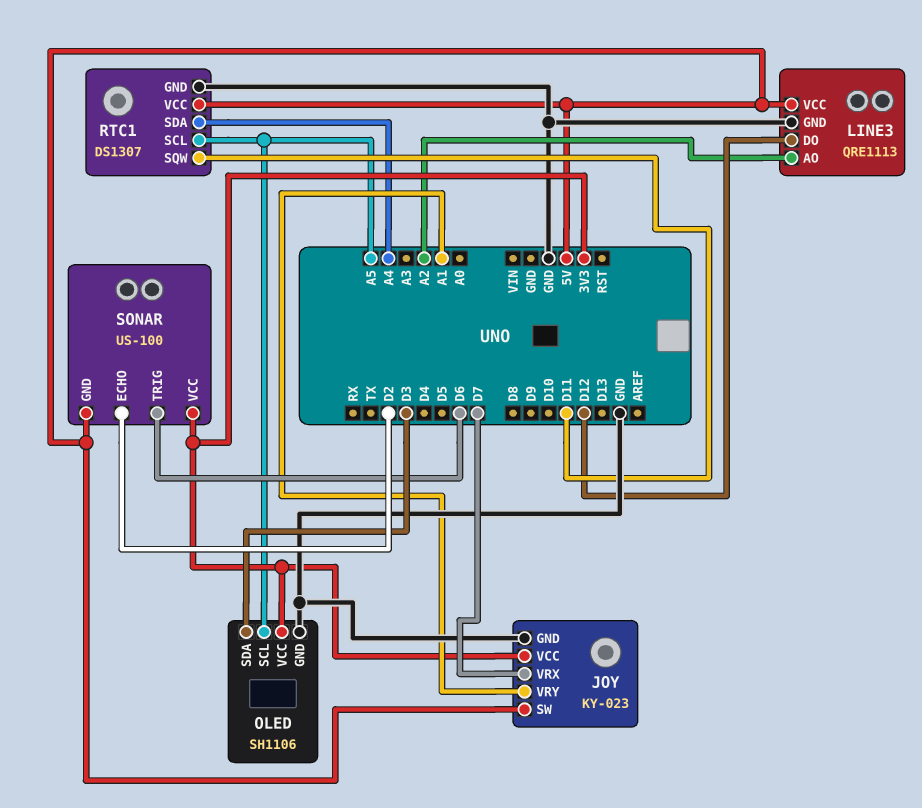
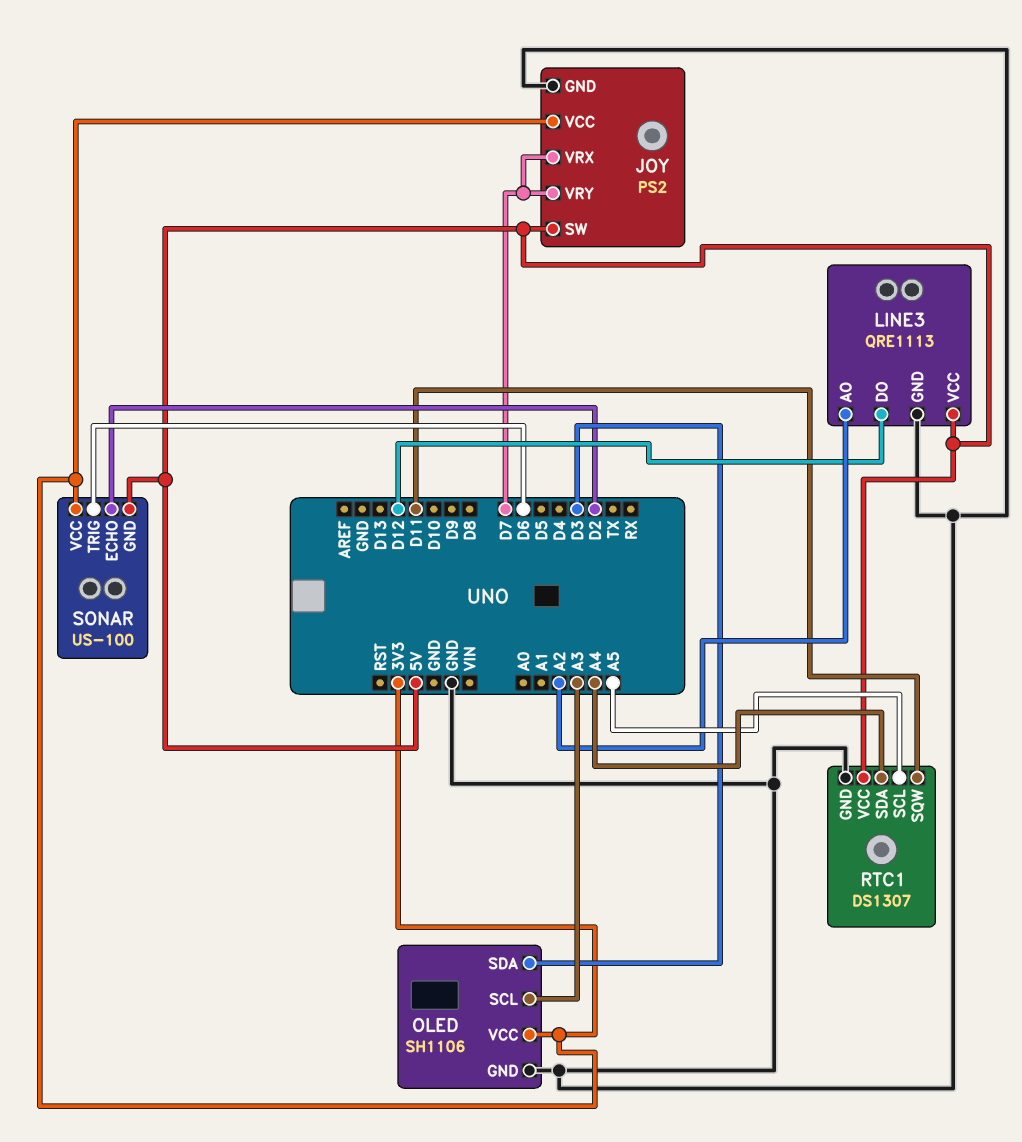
JOY: KY-023 -> PS2
JOY pin VRY: A1 -> D7
OLED pin SCL: A5 -> A3

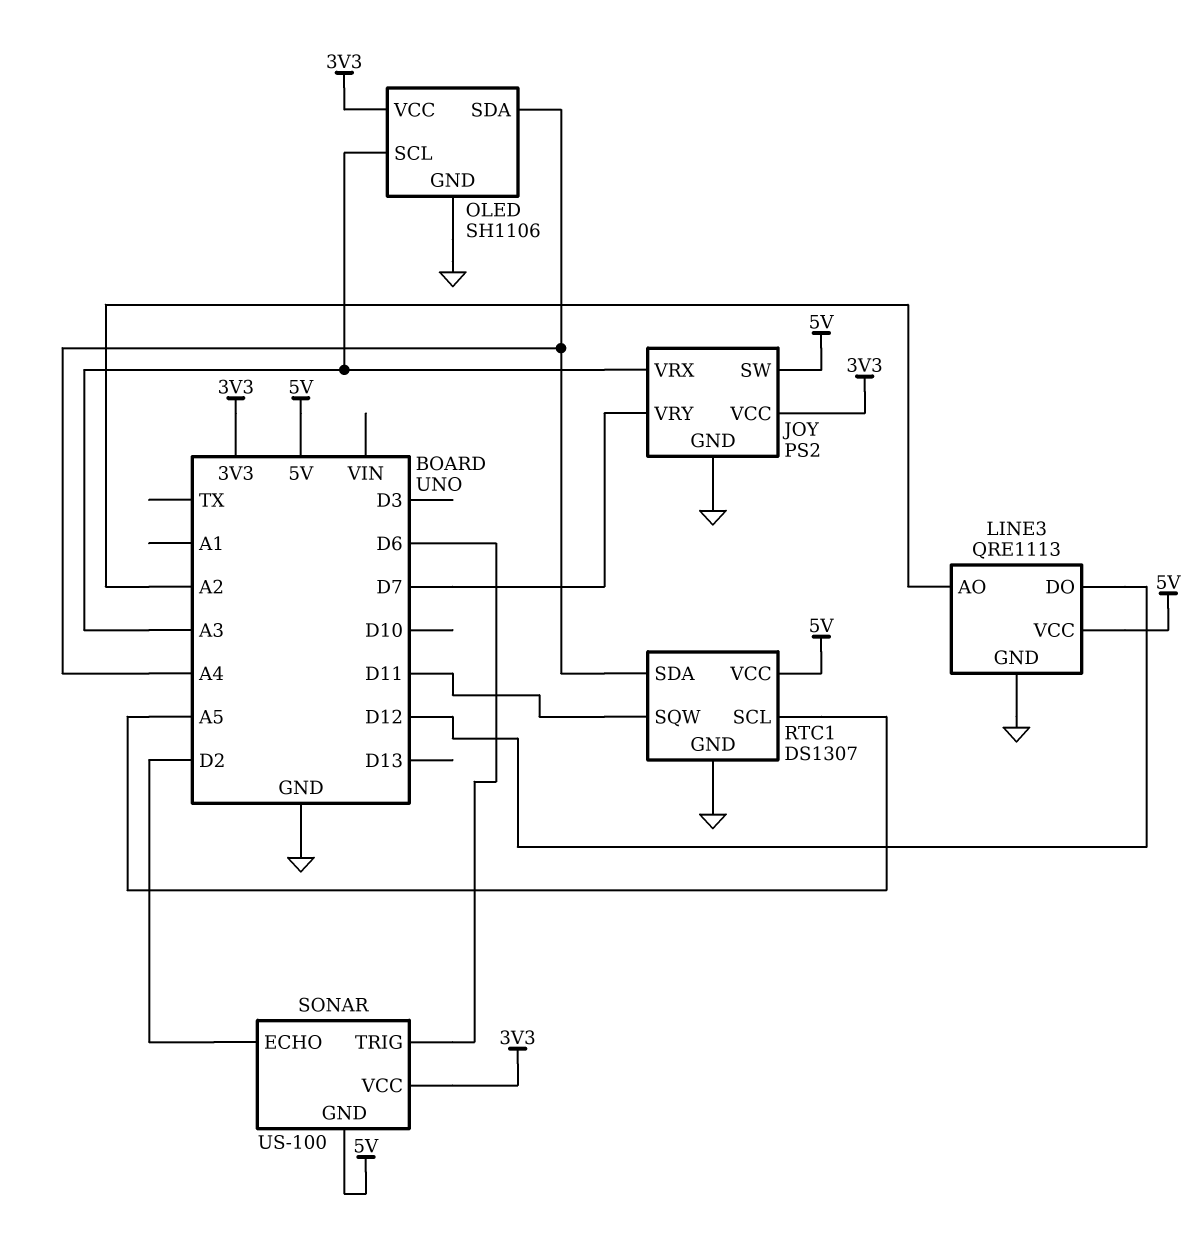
JOY pin VRX: D7 -> A3
OLED pin SDA: D3 -> A4

